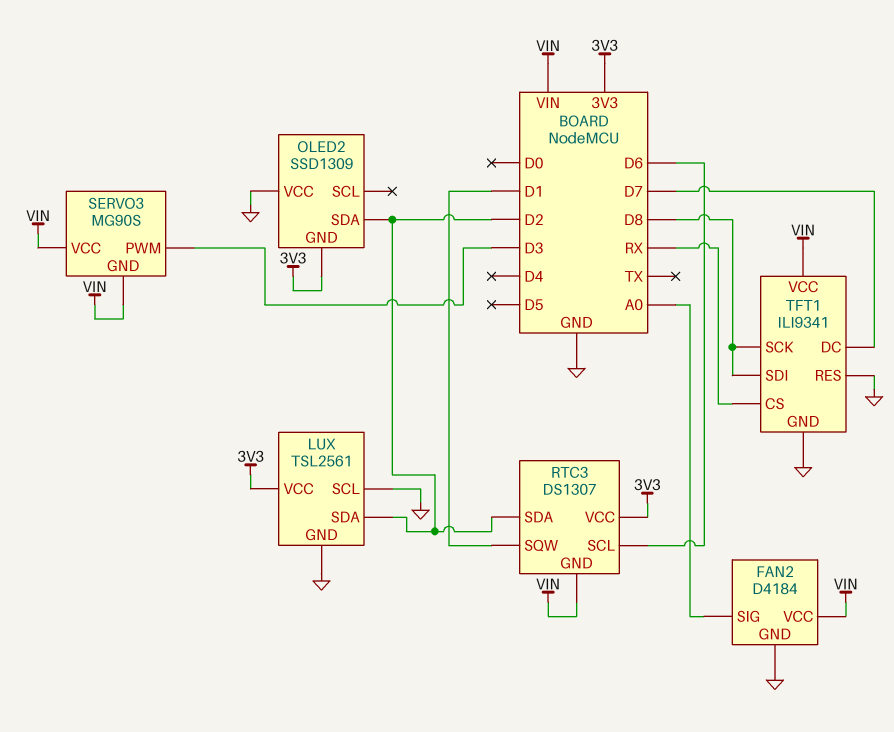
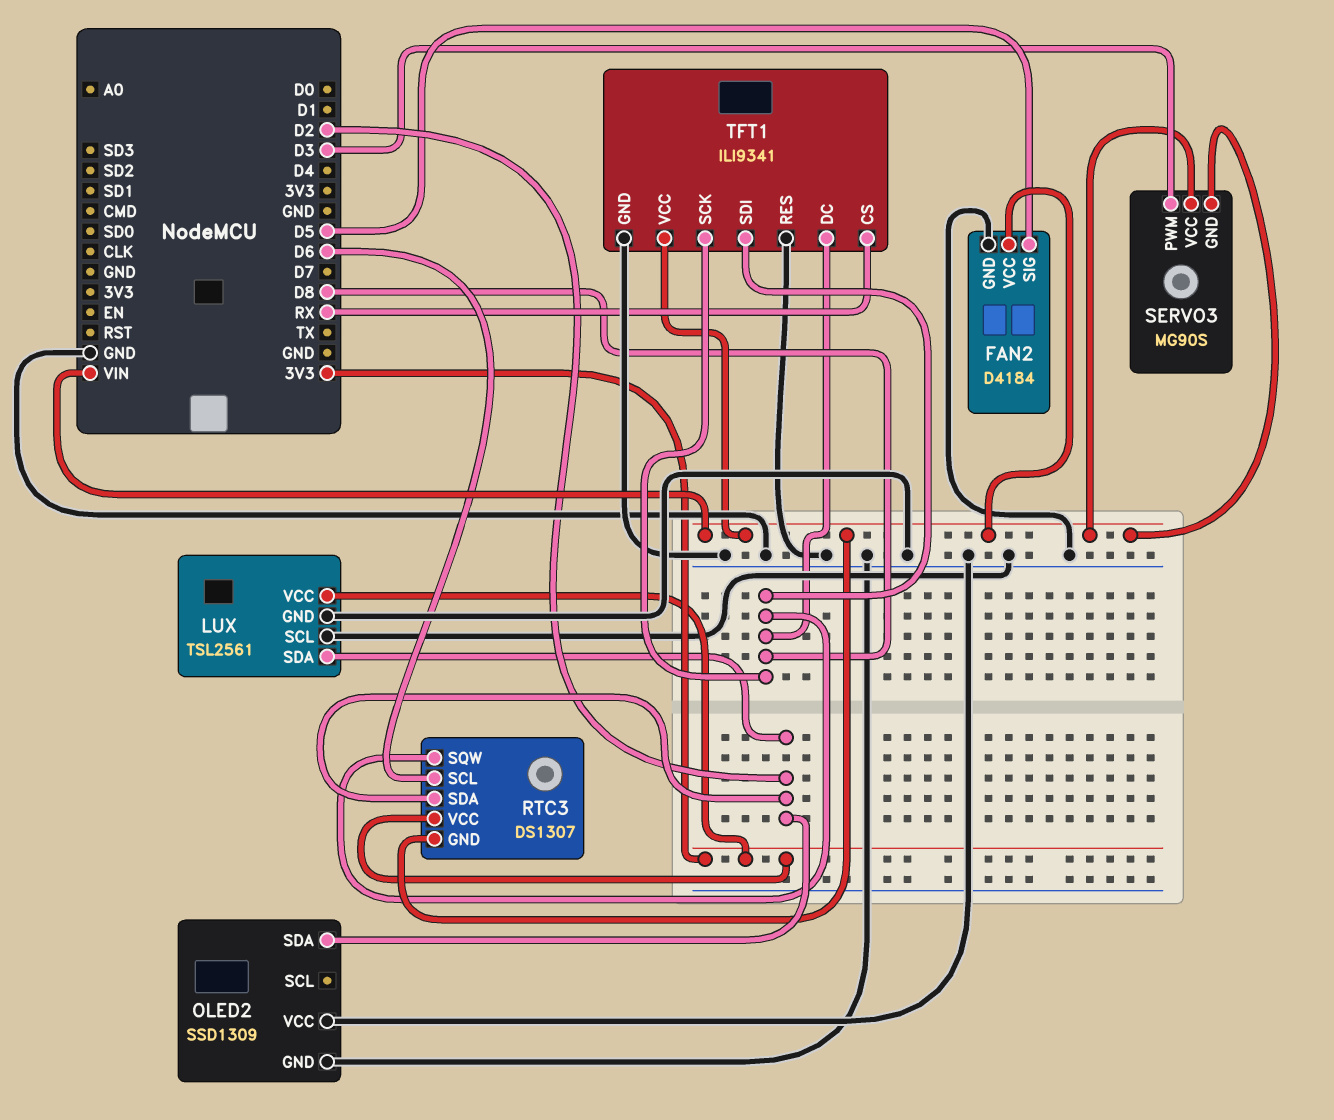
FAN2 pin SIG: A0 -> D5
OLED2 pin GND: 3V3 -> GND
RTC3 pin SQW: D1 -> D8
TFT1 pin DC: D7 -> D8

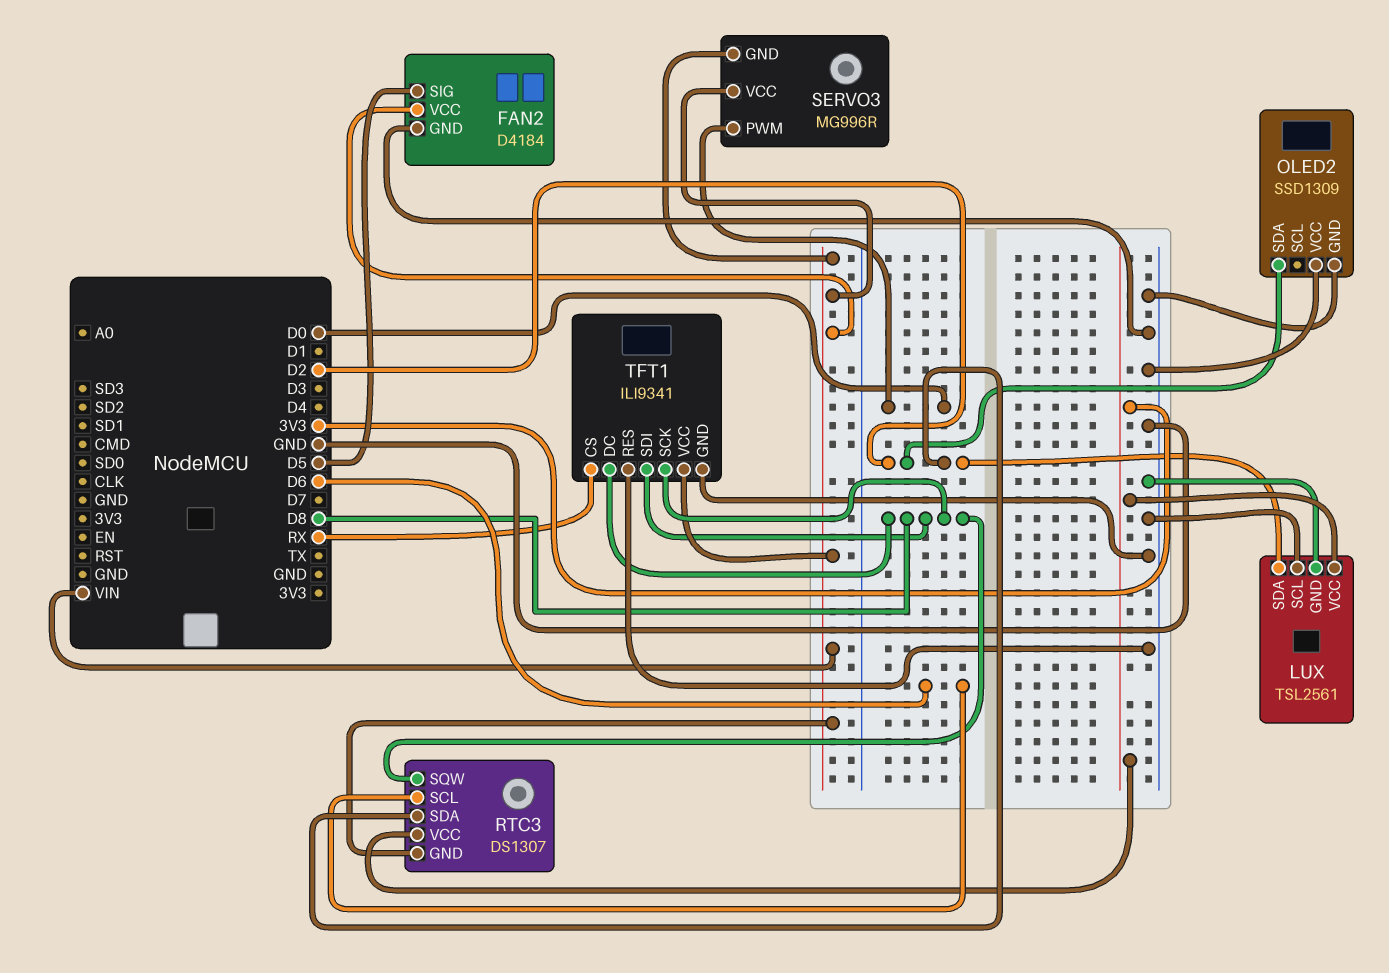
SERVO3: MG90S -> MG996R
SERVO3 pin PWM: D3 -> D0

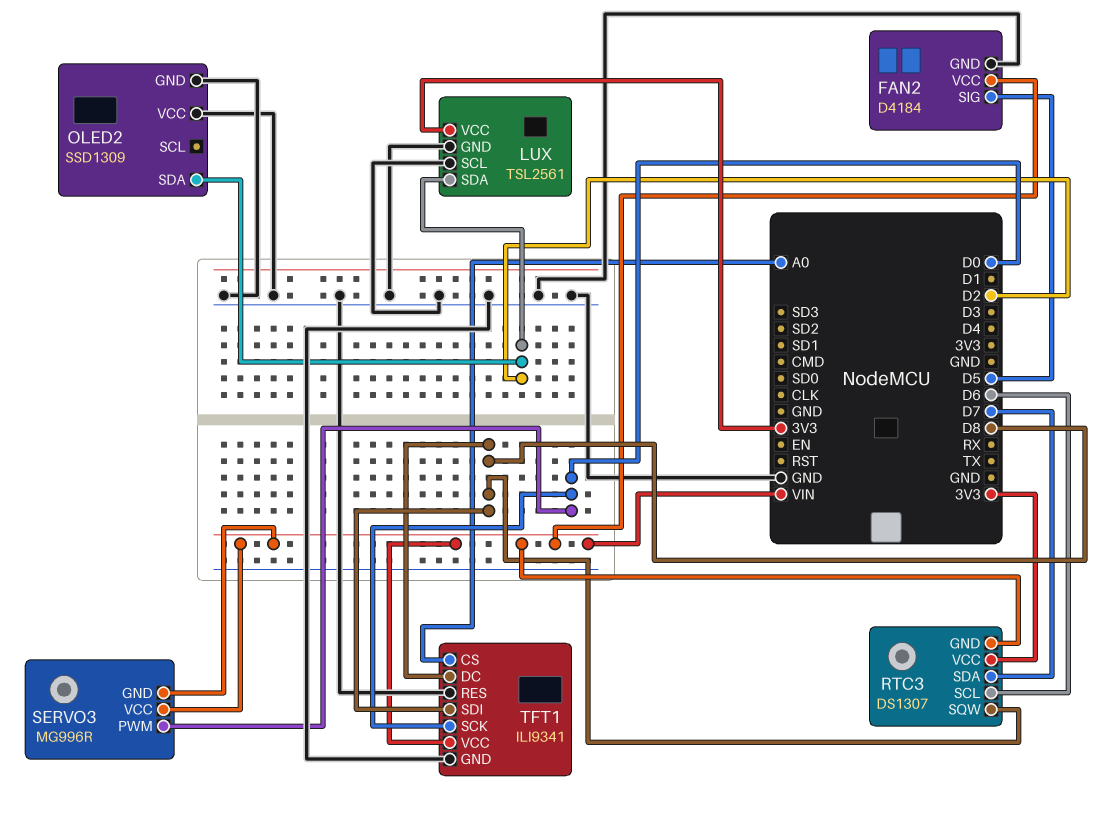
RTC3 pin SDA: D2 -> D7
TFT1 pin CS: RX -> A0
TFT1 pin SCK: D8 -> D0

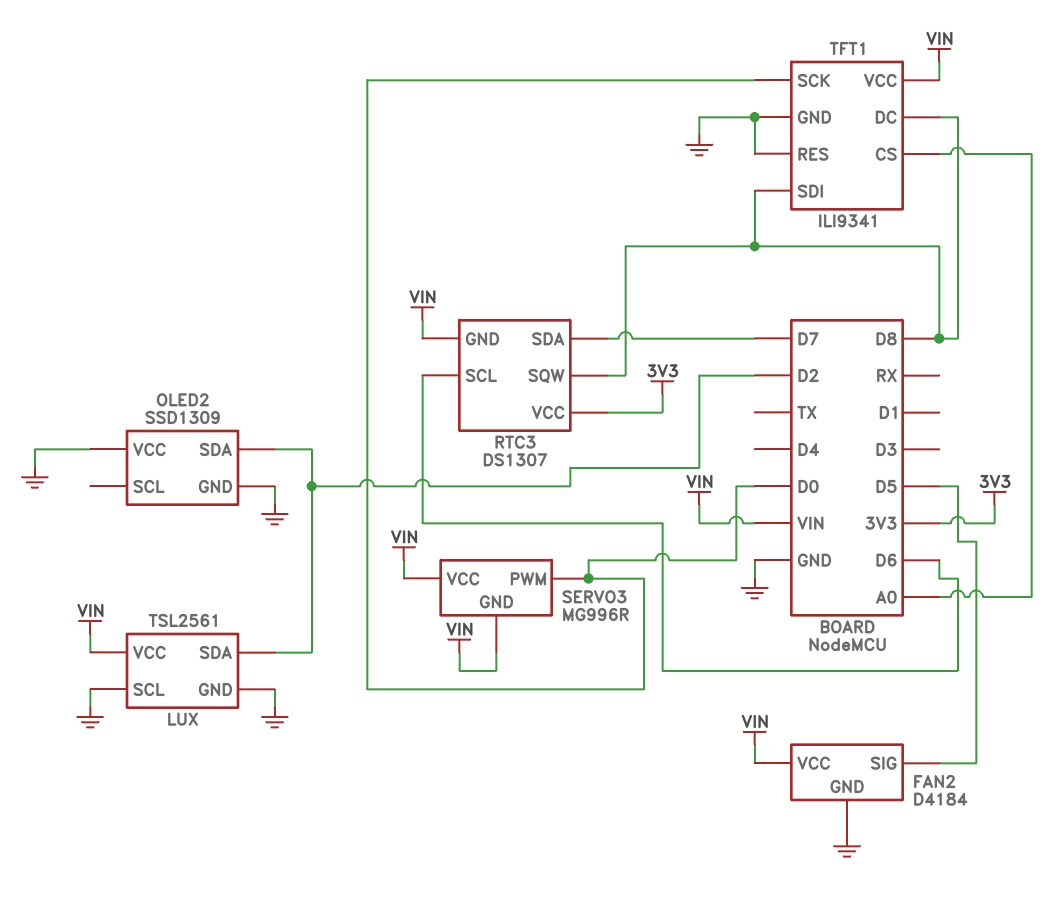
LUX pin VCC: 3V3 -> VIN

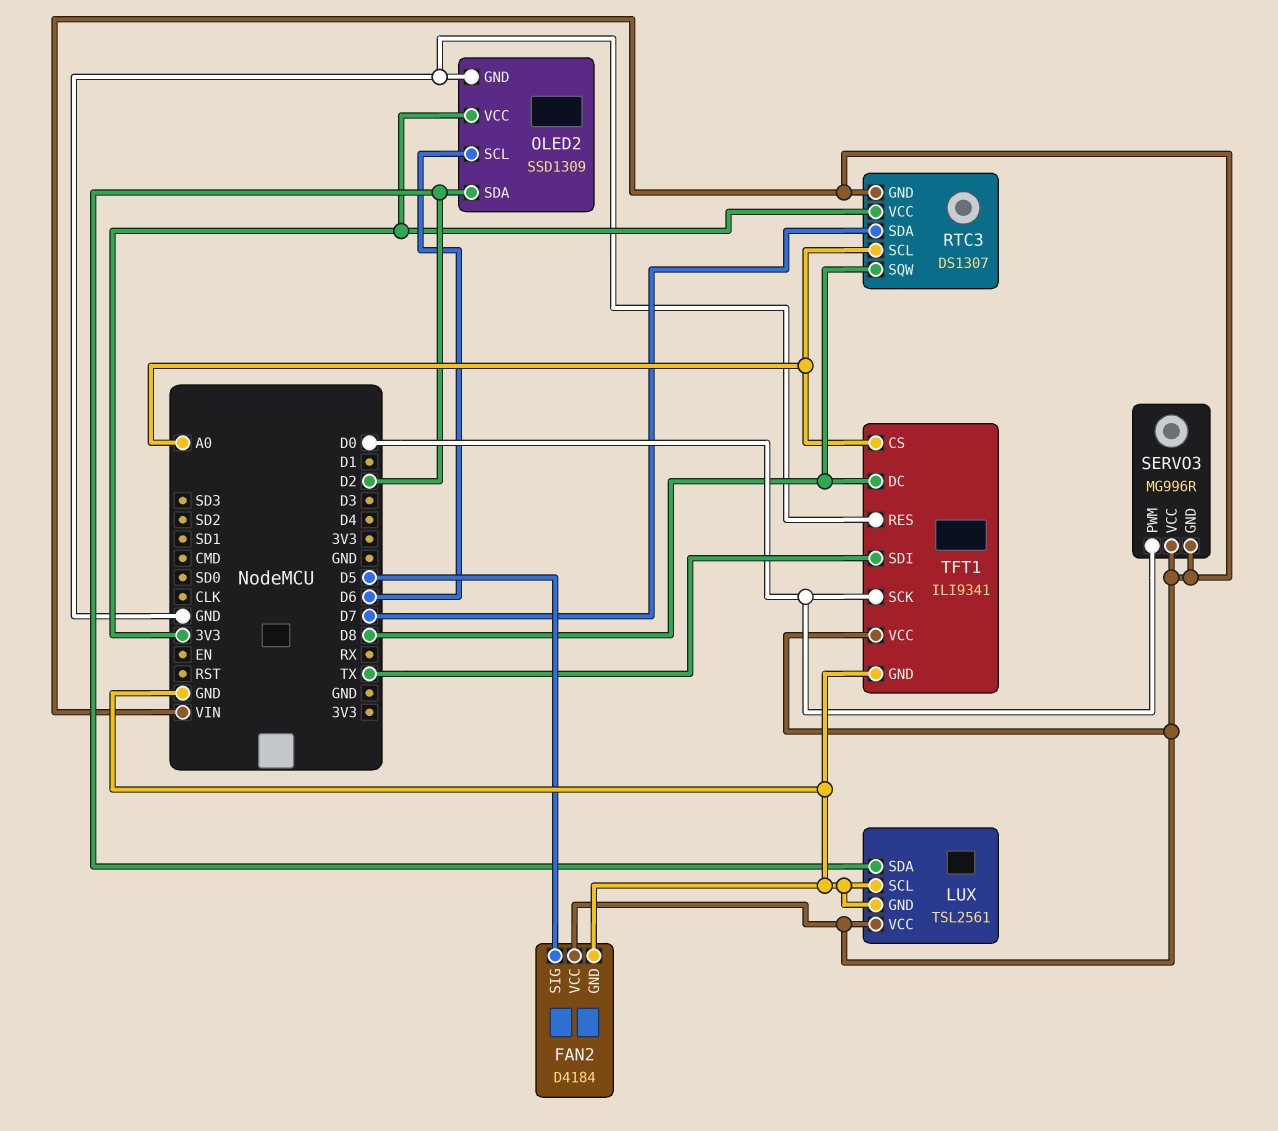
OLED2 pin SCL: none -> D6
OLED2 pin VCC: GND -> 3V3
RTC3 pin SCL: D6 -> A0
TFT1 pin SDI: D8 -> TX

